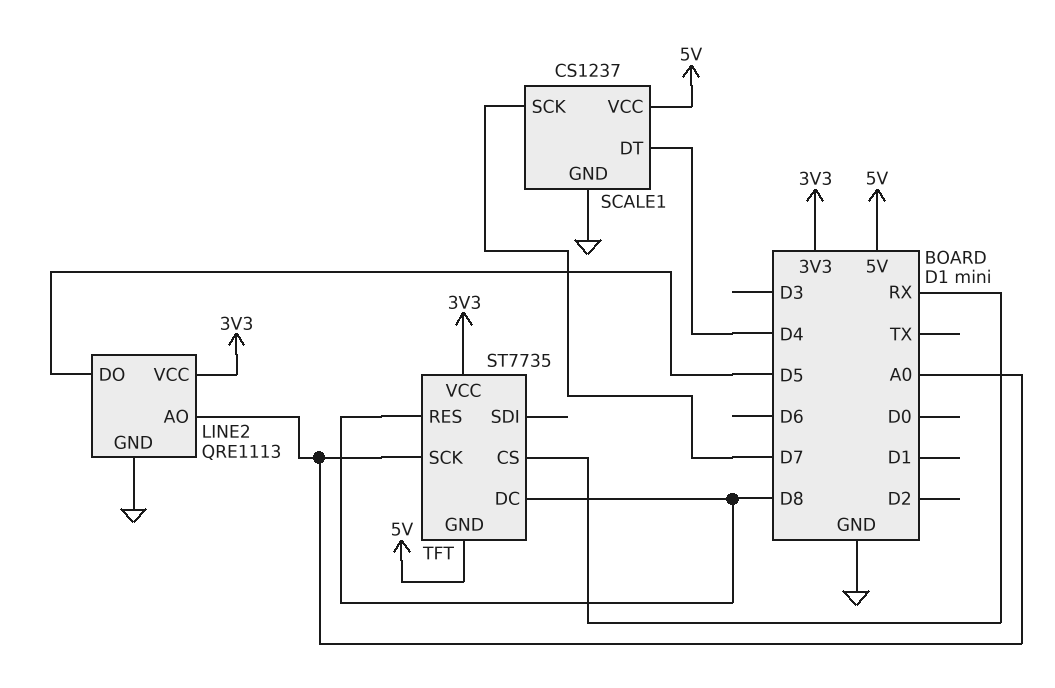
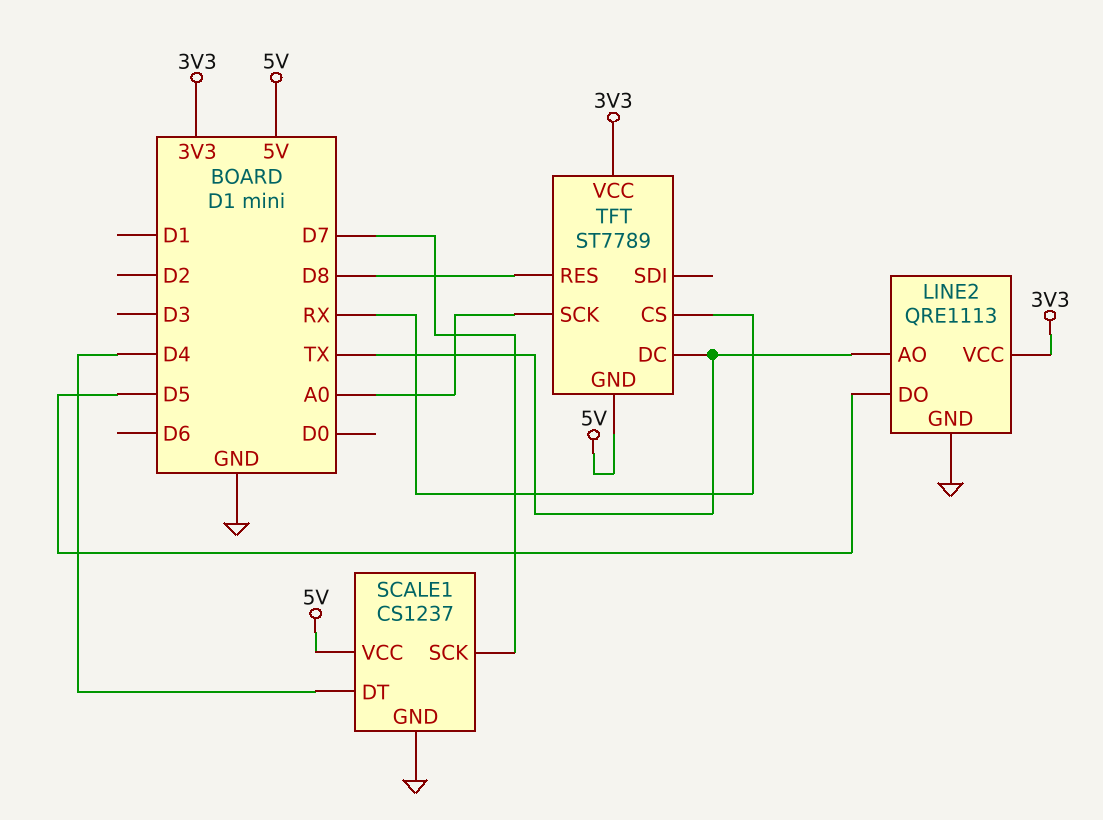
LINE2 pin AO: A0 -> TX
TFT: ST7735 -> ST7789
TFT pin DC: D8 -> TX

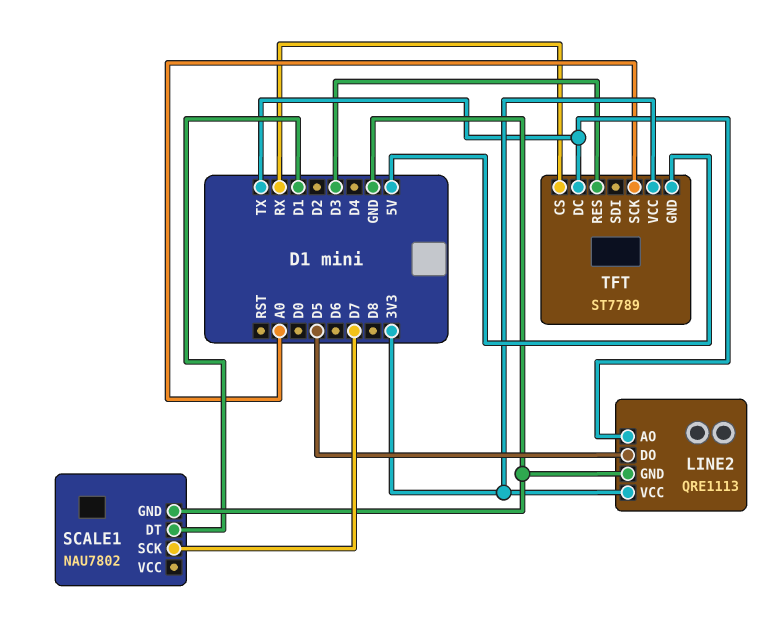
SCALE1: CS1237 -> NAU7802
SCALE1 pin DT: D4 -> D1
SCALE1 pin VCC: 5V -> none
TFT pin RES: D8 -> D3

